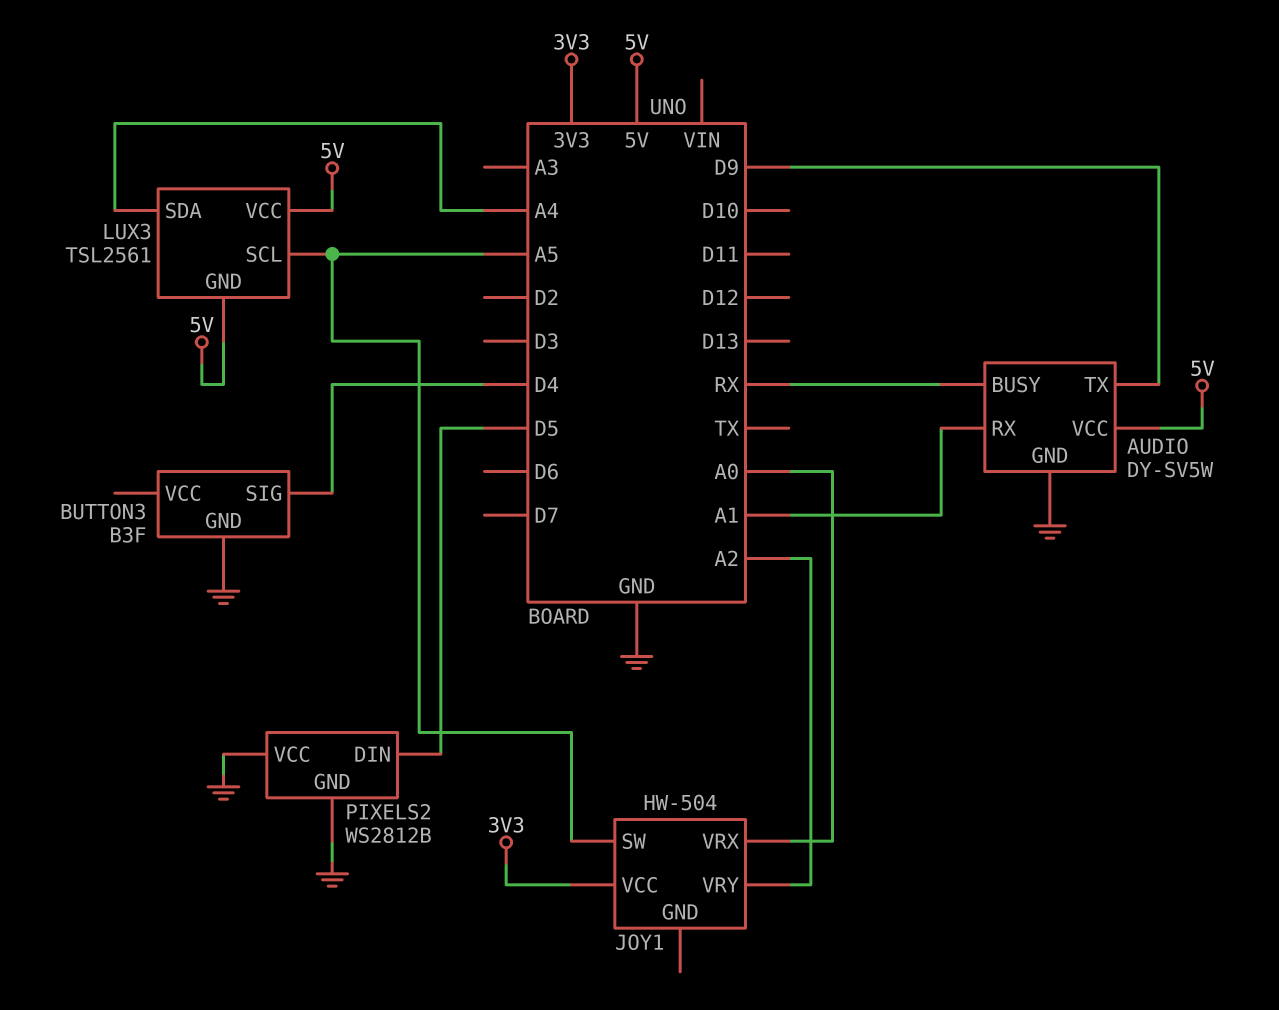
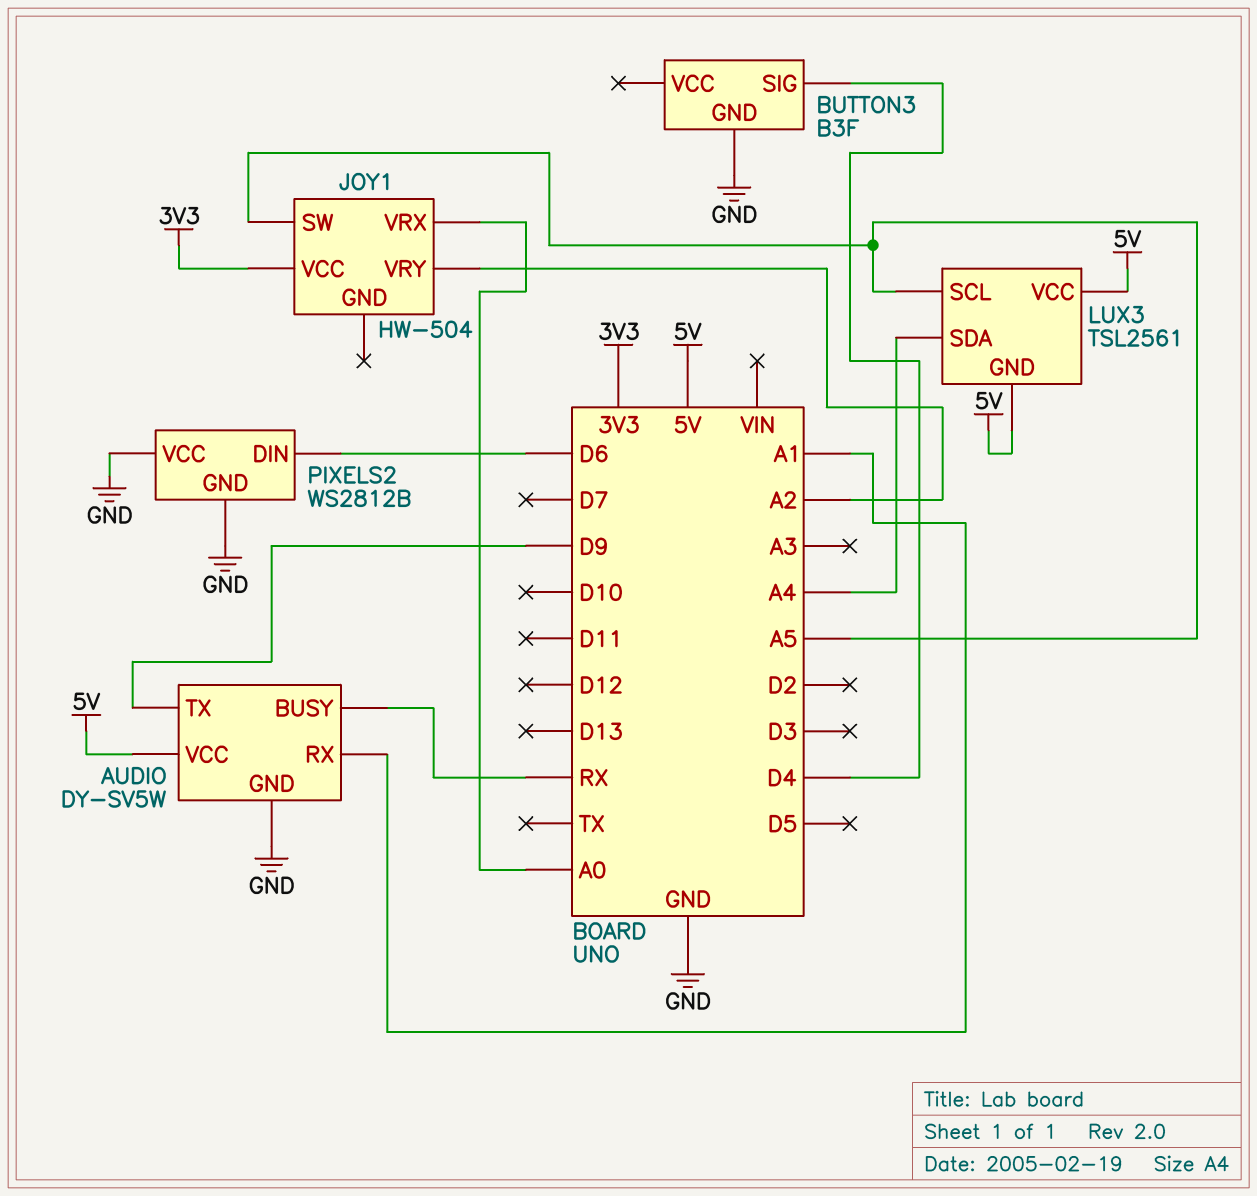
PIXELS2 pin DIN: D5 -> D6

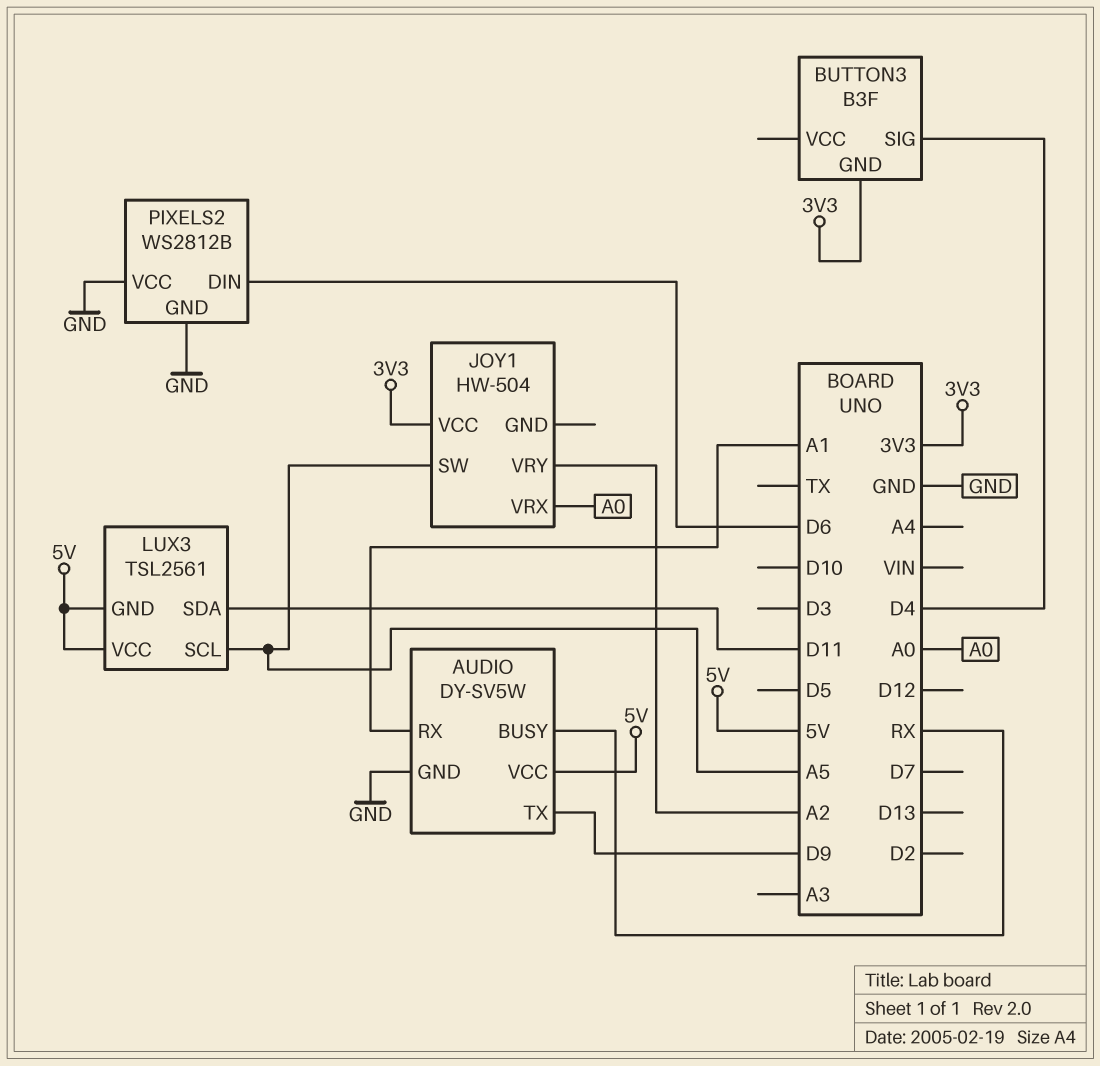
BUTTON3 pin GND: GND -> 3V3
LUX3 pin SDA: A4 -> D11

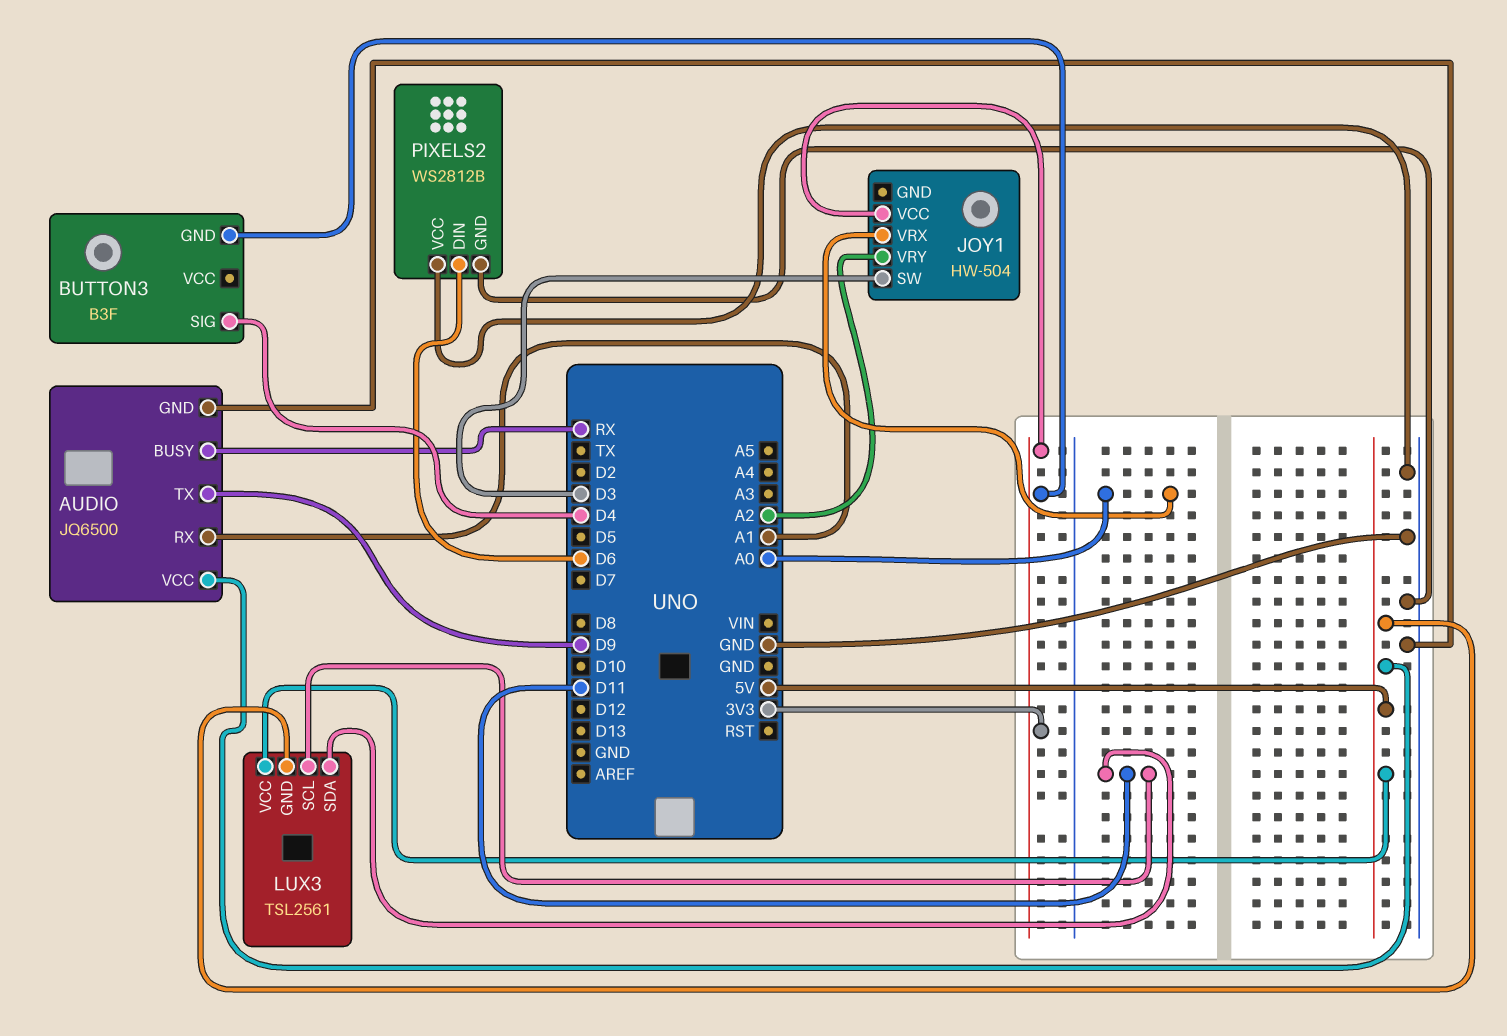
AUDIO: DY-SV5W -> JQ6500
JOY1 pin SW: A5 -> D3
LUX3 pin SCL: A5 -> D11

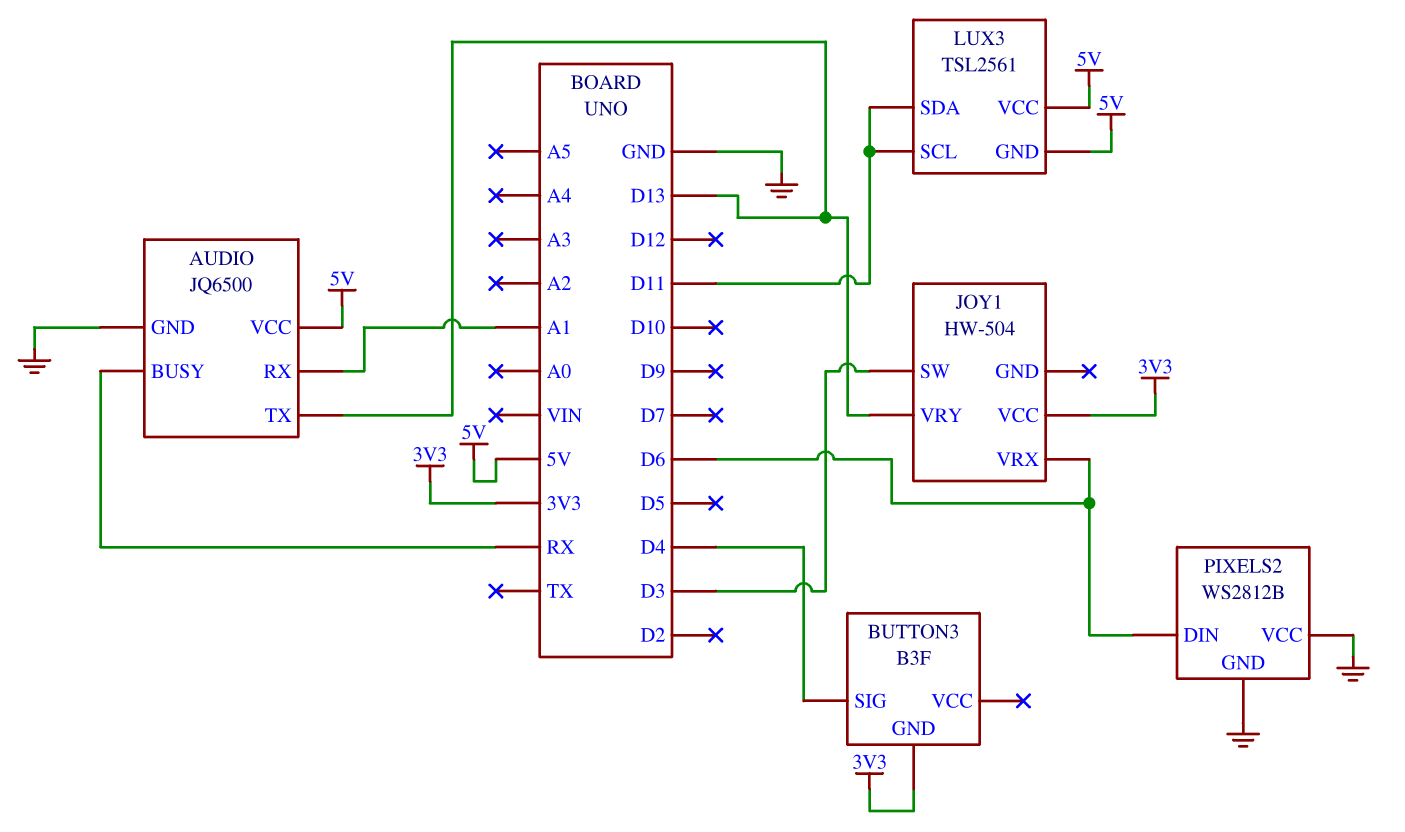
AUDIO pin TX: D9 -> D13
JOY1 pin VRX: A0 -> D6
JOY1 pin VRY: A2 -> D13

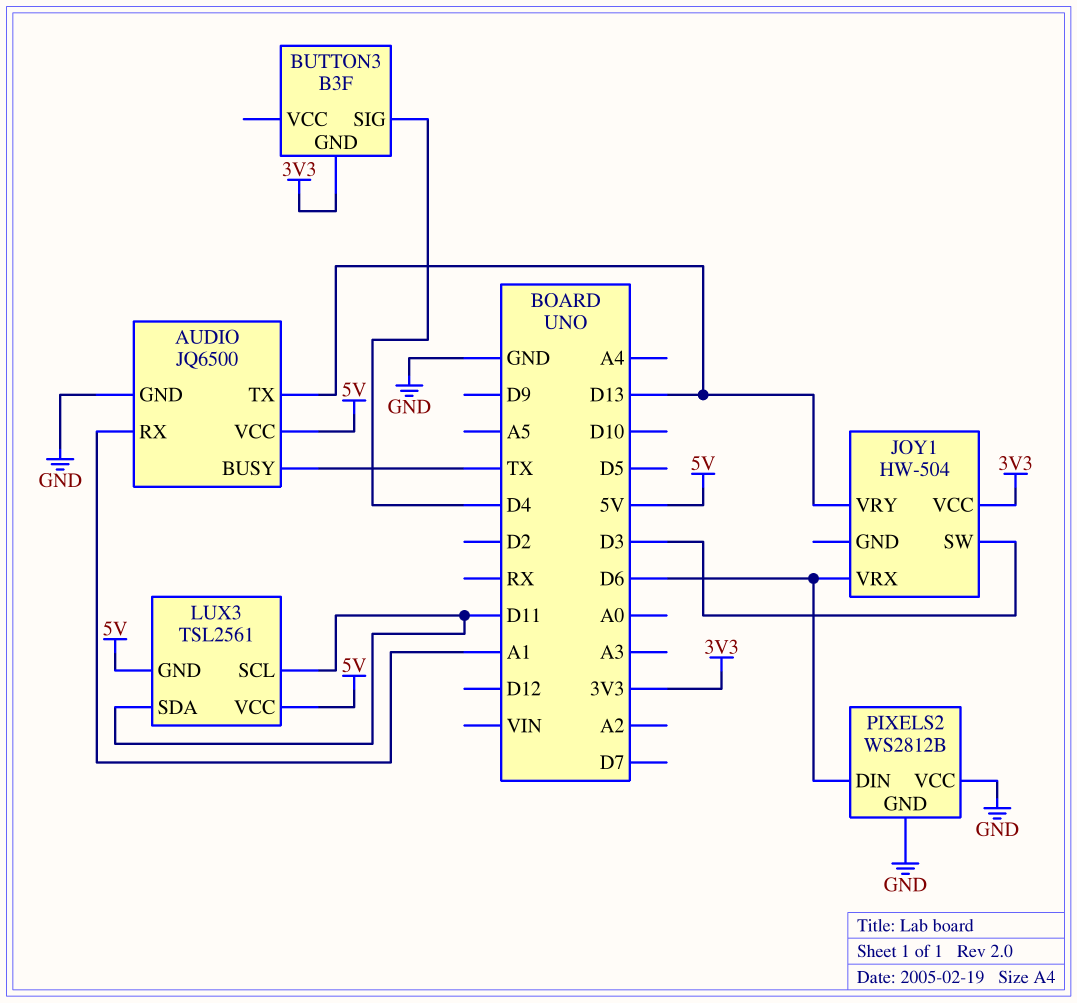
AUDIO pin BUSY: RX -> TX

